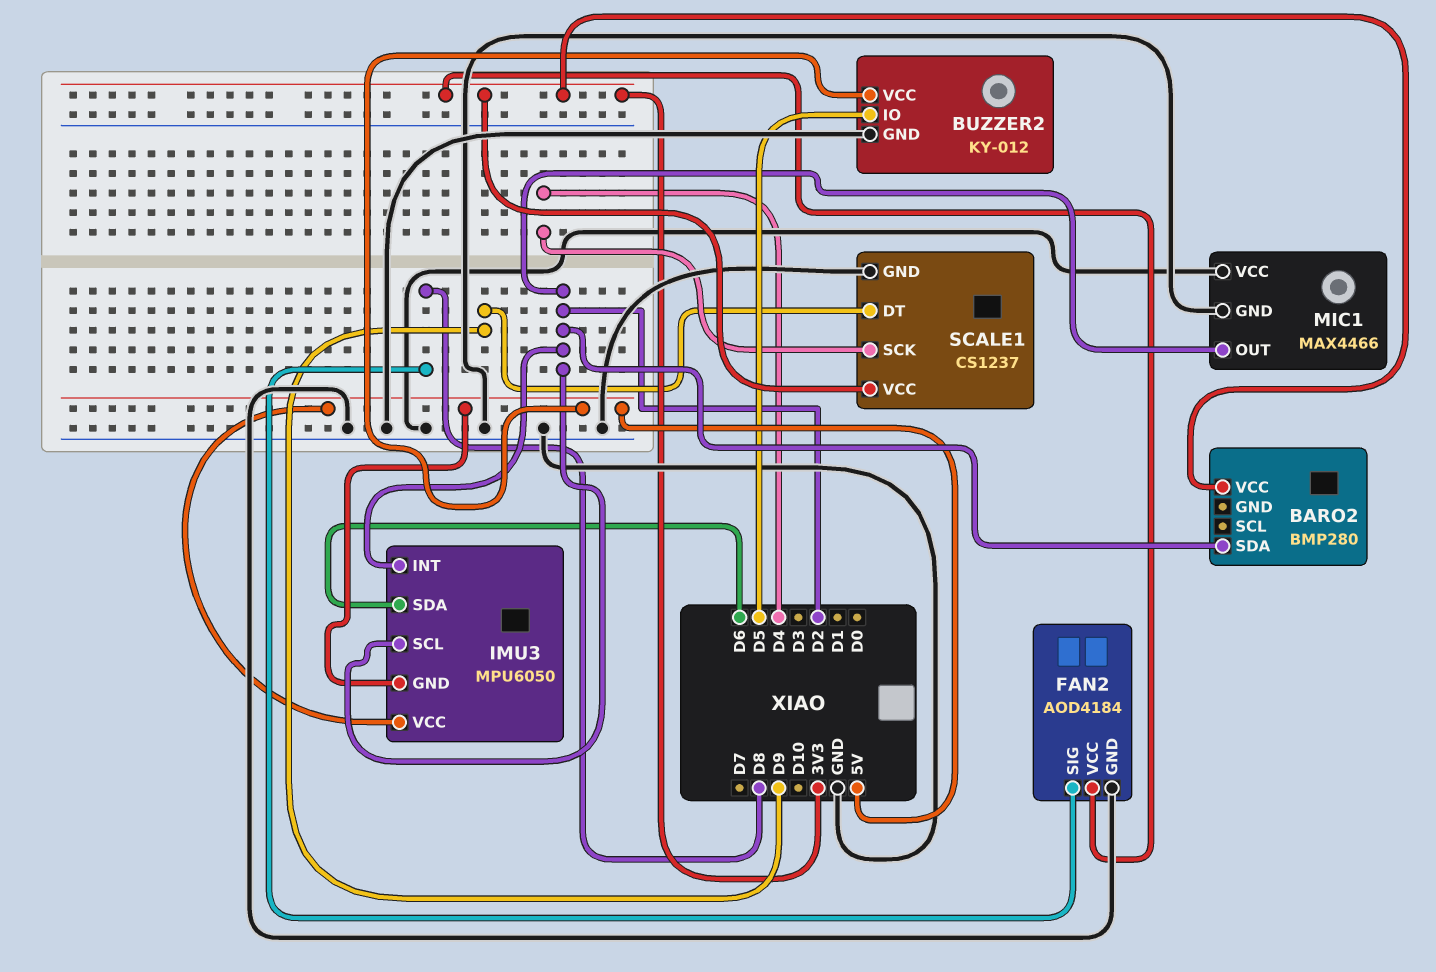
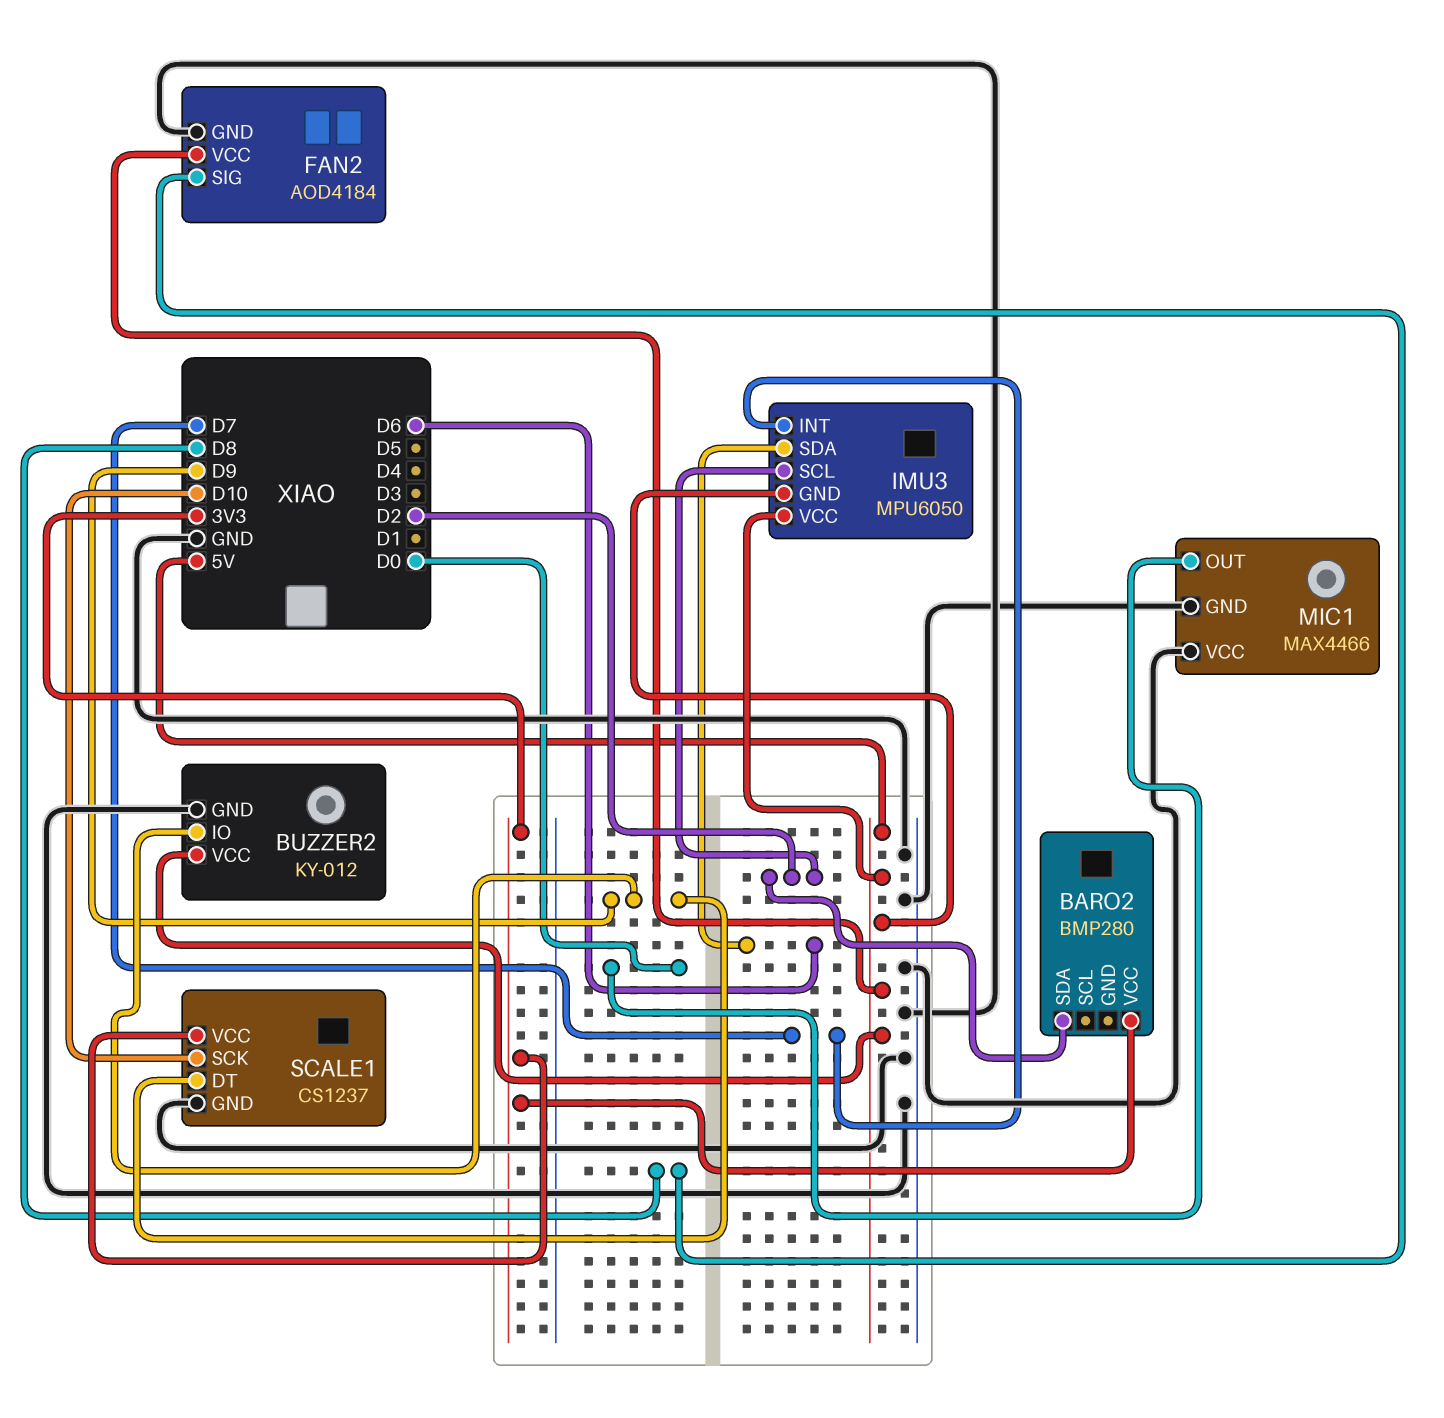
BUZZER2 pin IO: D5 -> D9
FAN2 pin VCC: 3V3 -> 5V
IMU3 pin INT: D2 -> D7
MIC1 pin OUT: D2 -> D0
SCALE1 pin SCK: D4 -> D10

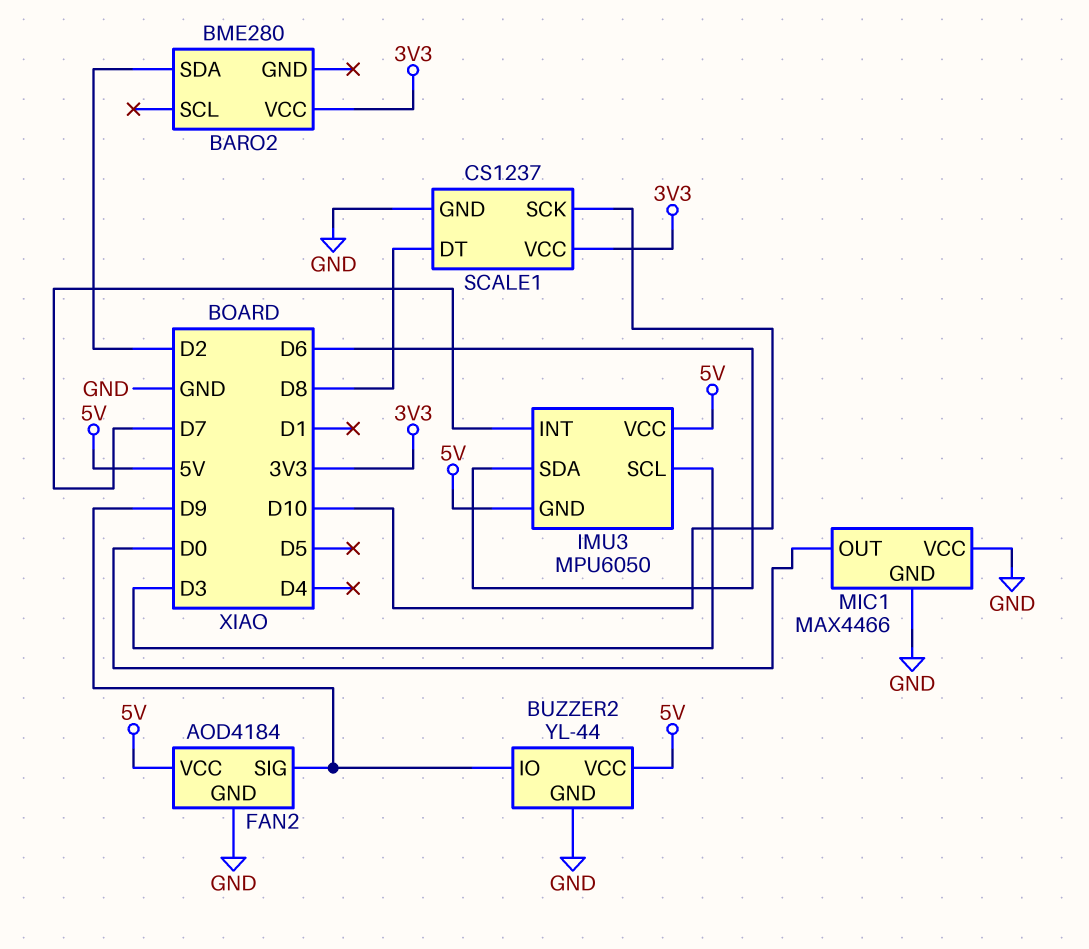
BARO2: BMP280 -> BME280
BUZZER2: KY-012 -> YL-44
FAN2 pin SIG: D8 -> D9
IMU3 pin SCL: D2 -> D3
SCALE1 pin DT: D9 -> D8

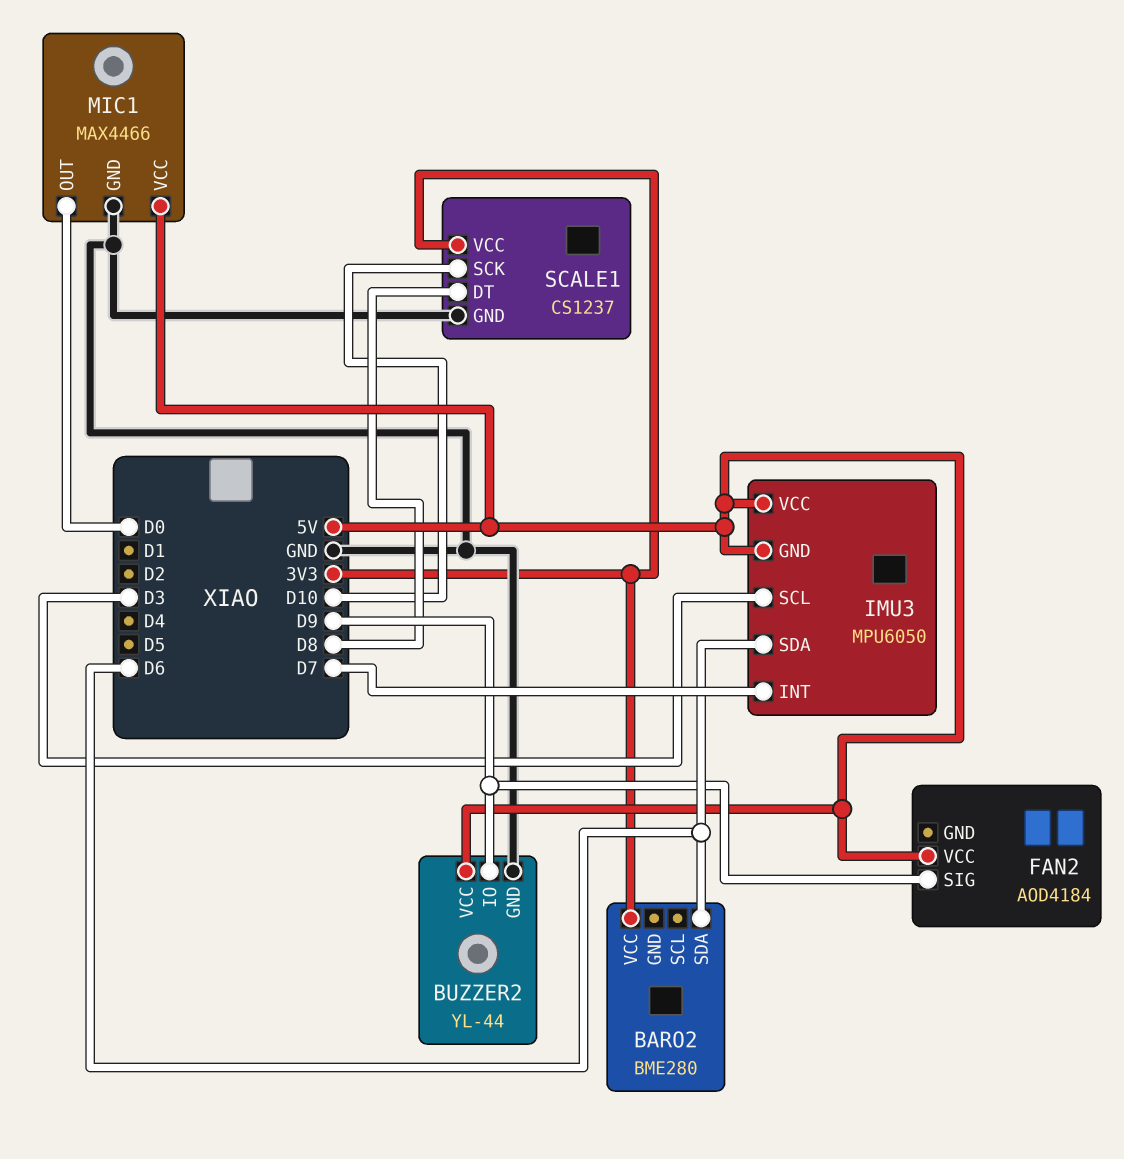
BARO2 pin SDA: D2 -> D6
FAN2 pin GND: GND -> none
MIC1 pin VCC: GND -> 5V

